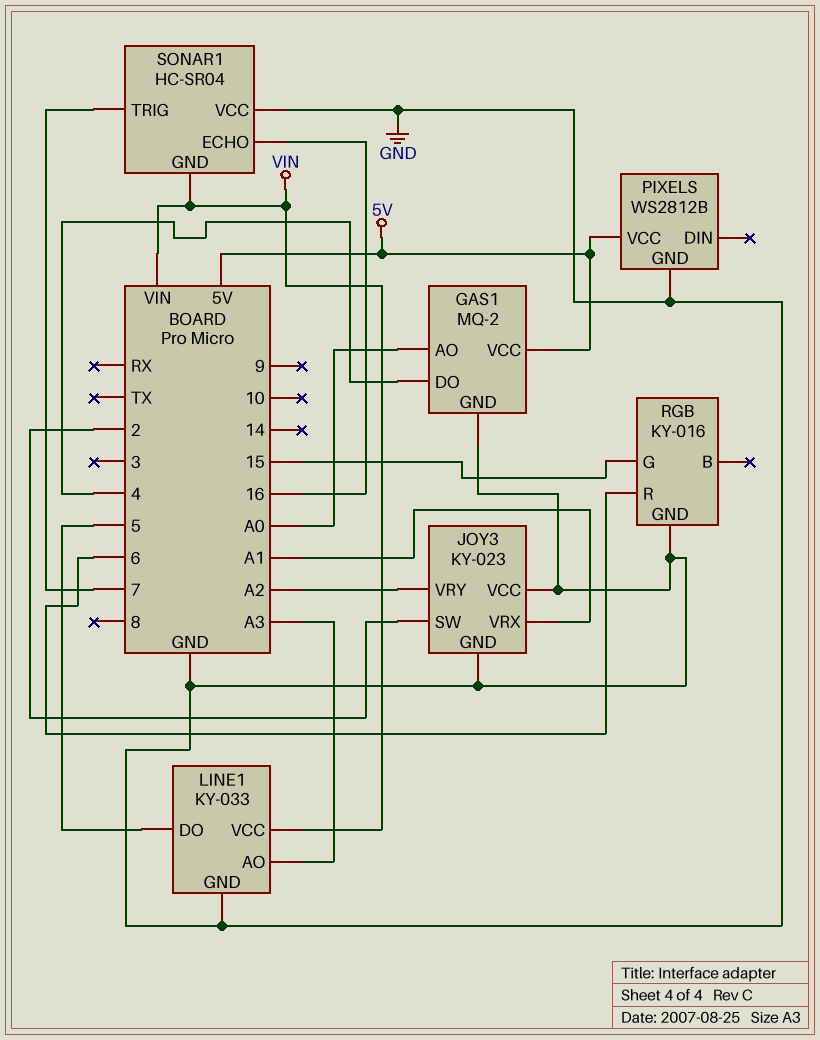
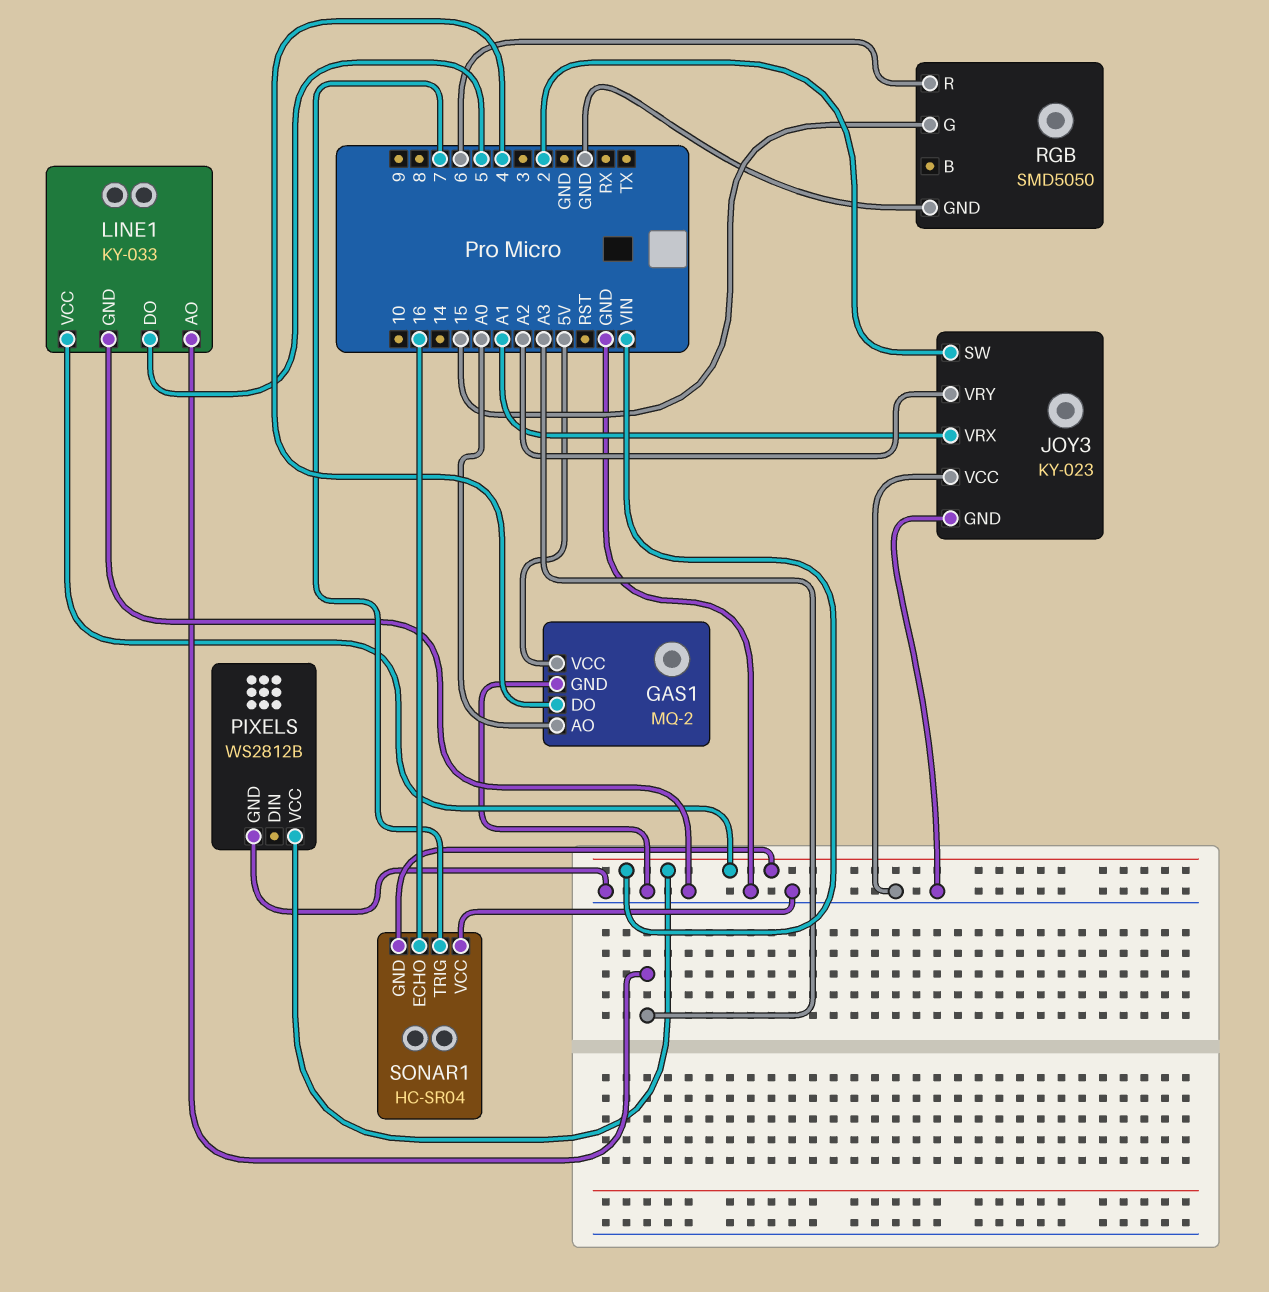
PIXELS pin VCC: 5V -> VIN
RGB: KY-016 -> SMD5050

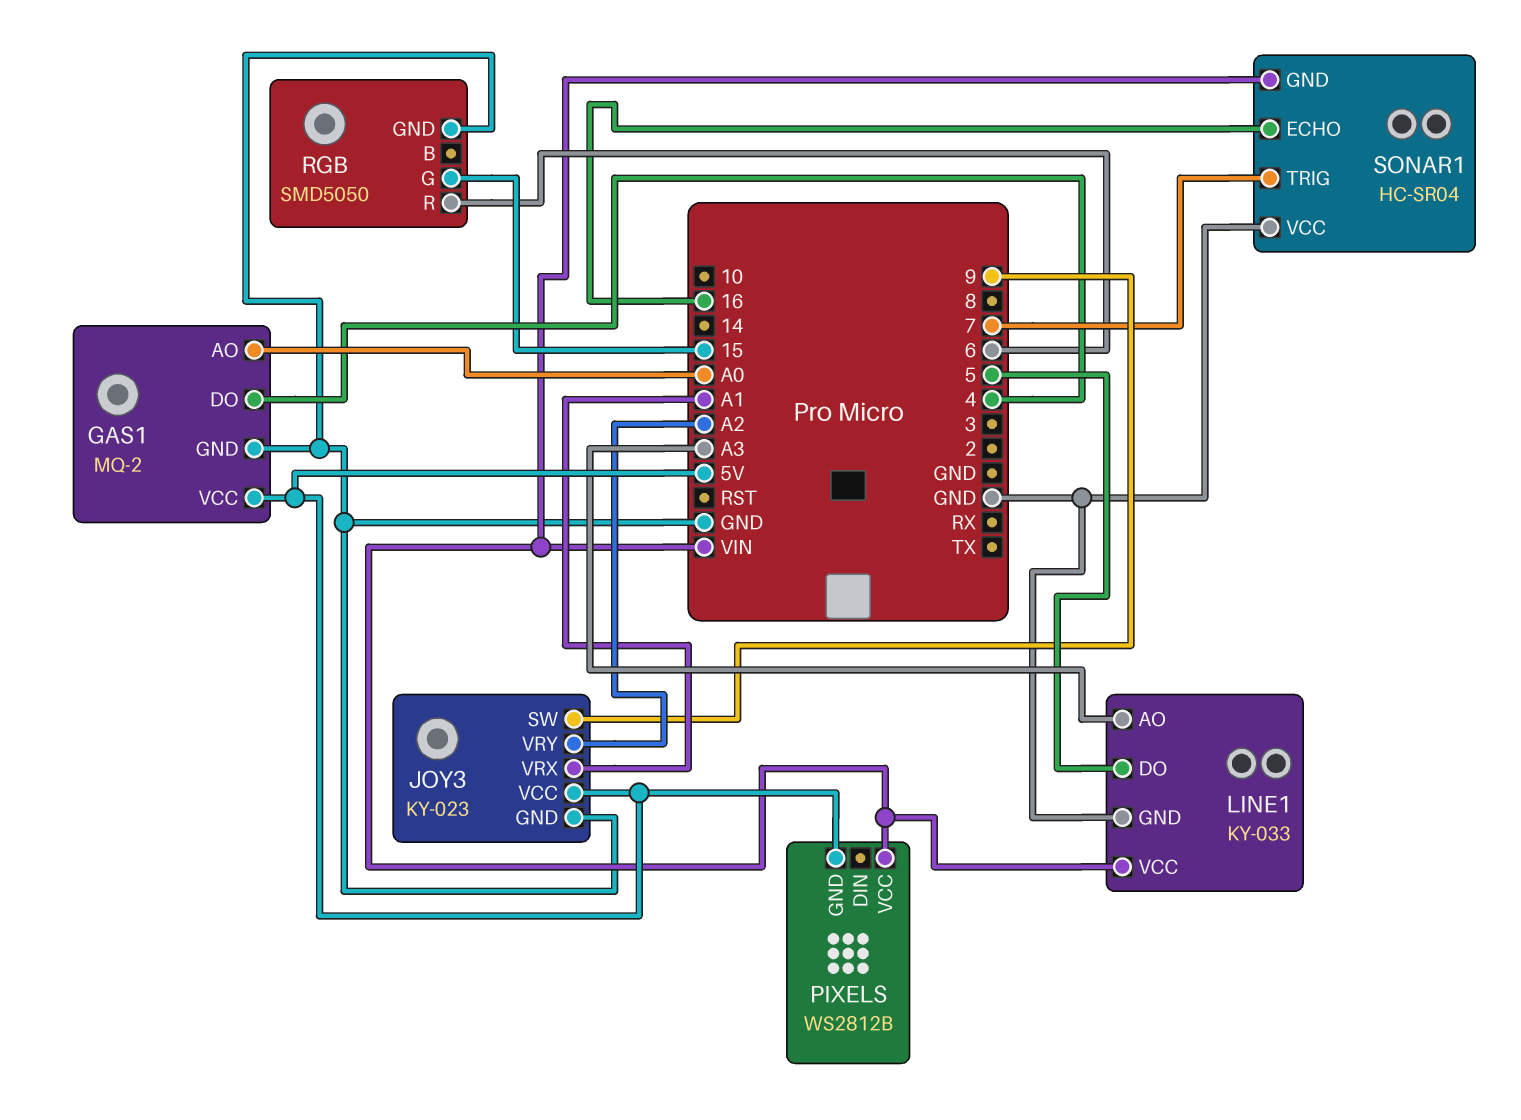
JOY3 pin SW: 2 -> 9
JOY3 pin VCC: GND -> 5V
PIXELS pin GND: GND -> 5V

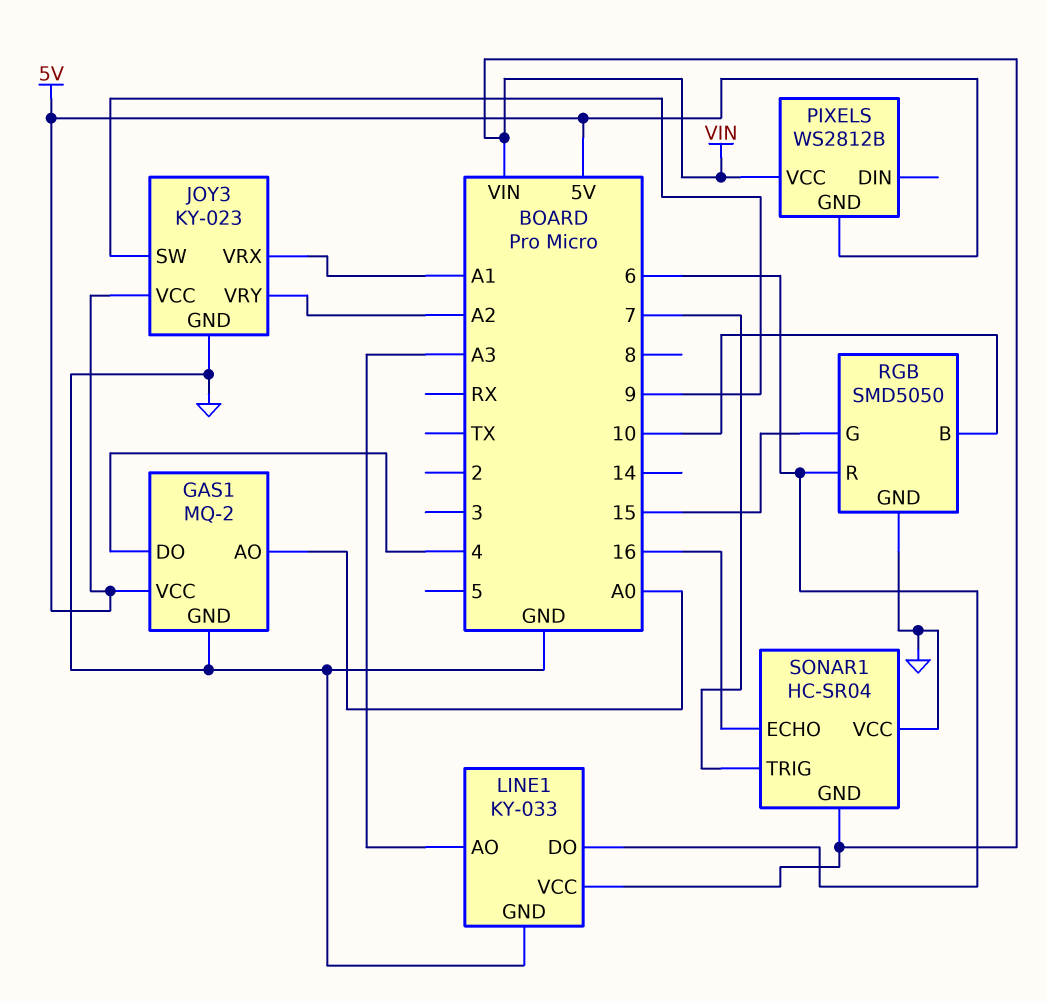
LINE1 pin DO: 5 -> 6
RGB pin B: none -> 10

